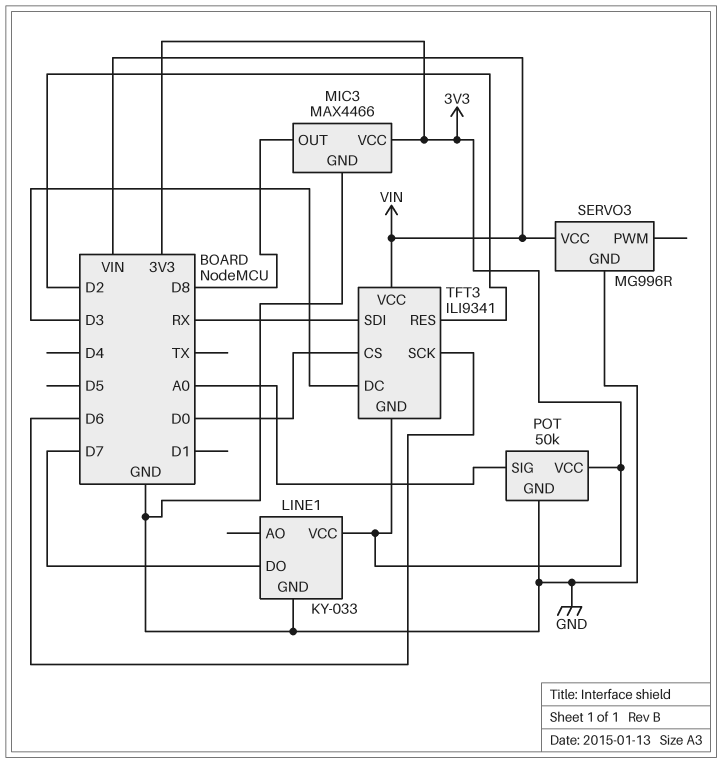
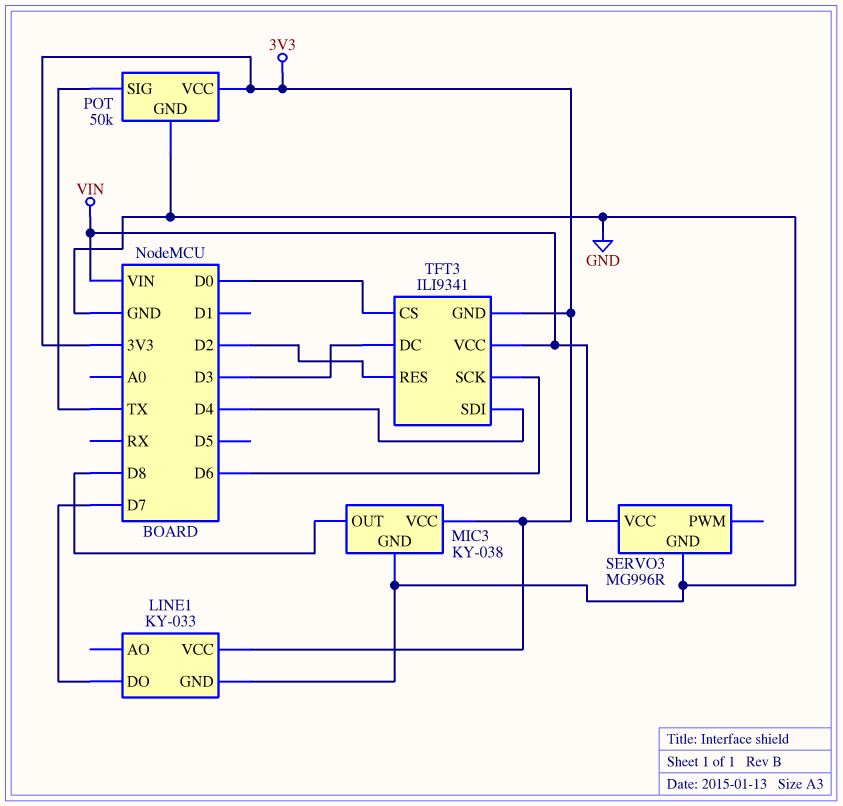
MIC3: MAX4466 -> KY-038
POT pin SIG: A0 -> TX
TFT3 pin SDI: RX -> D4

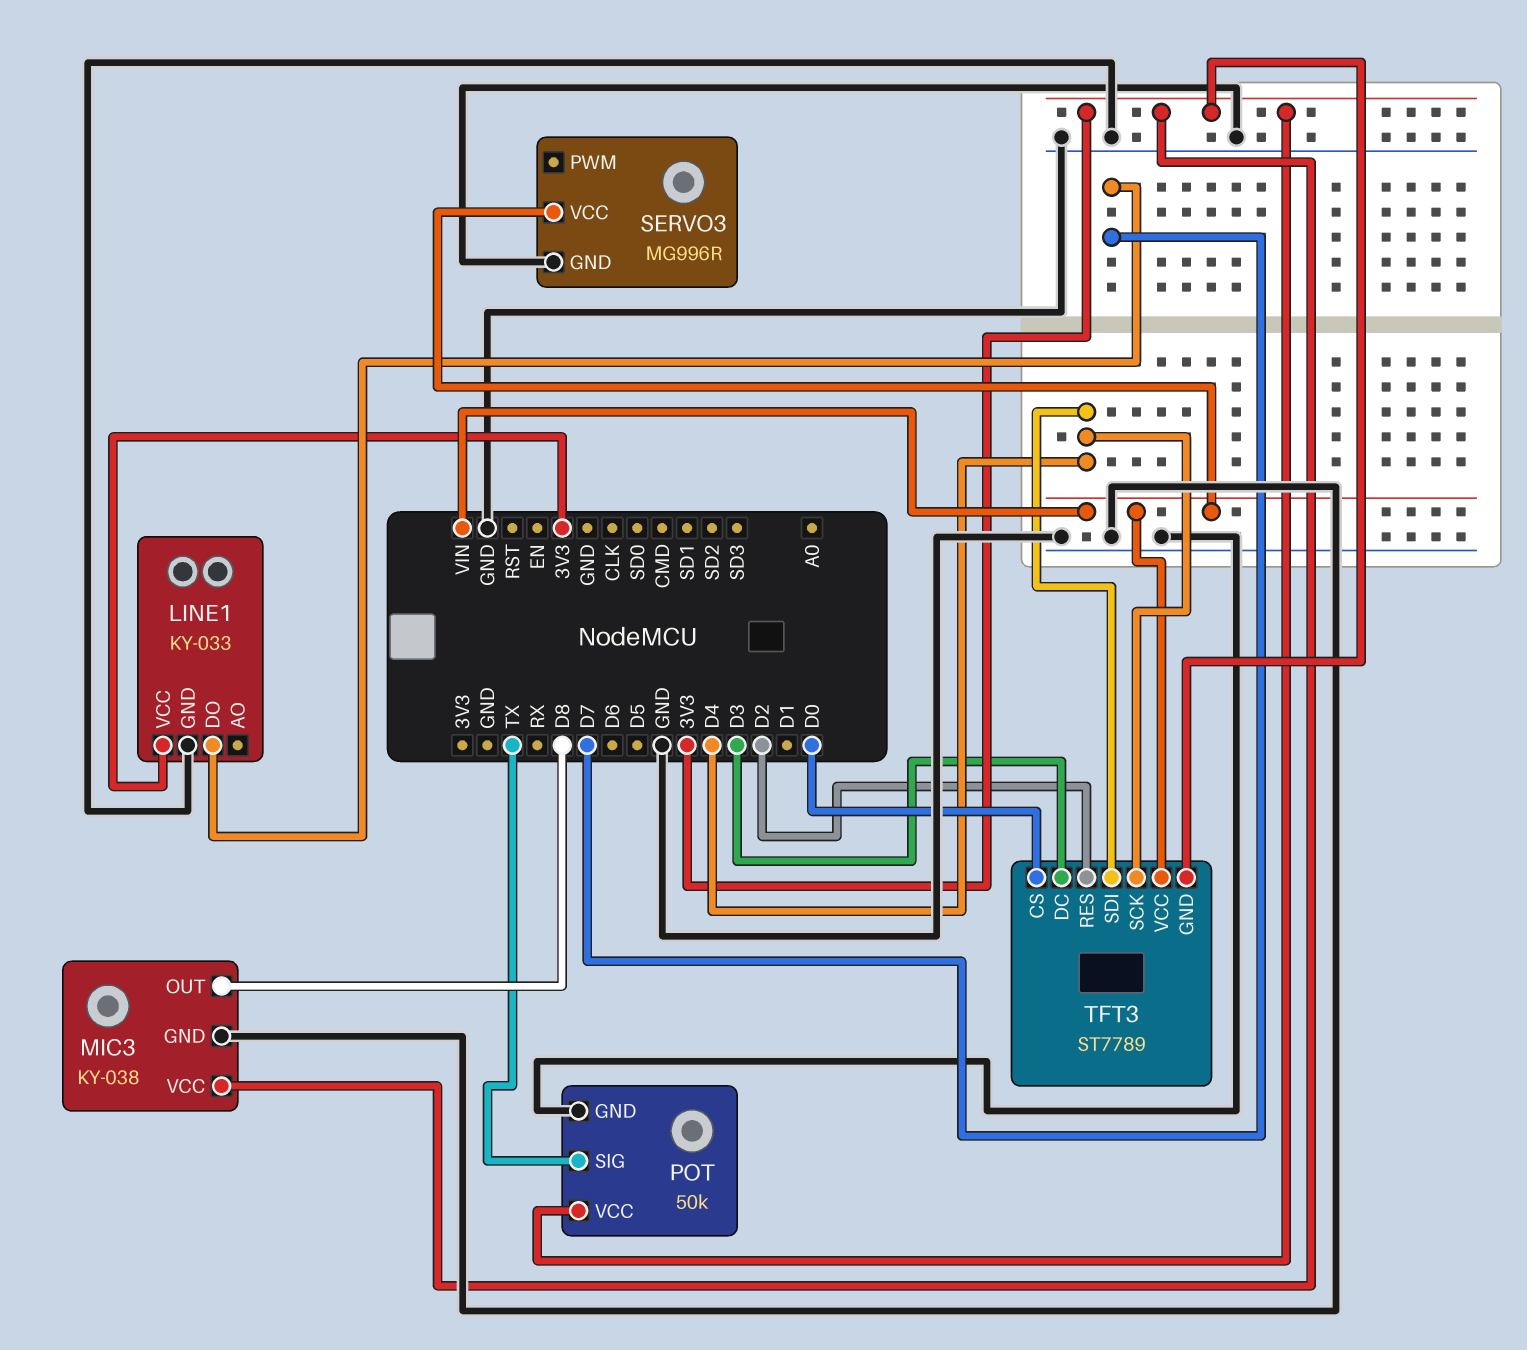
TFT3: ILI9341 -> ST7789
TFT3 pin SCK: D6 -> D4

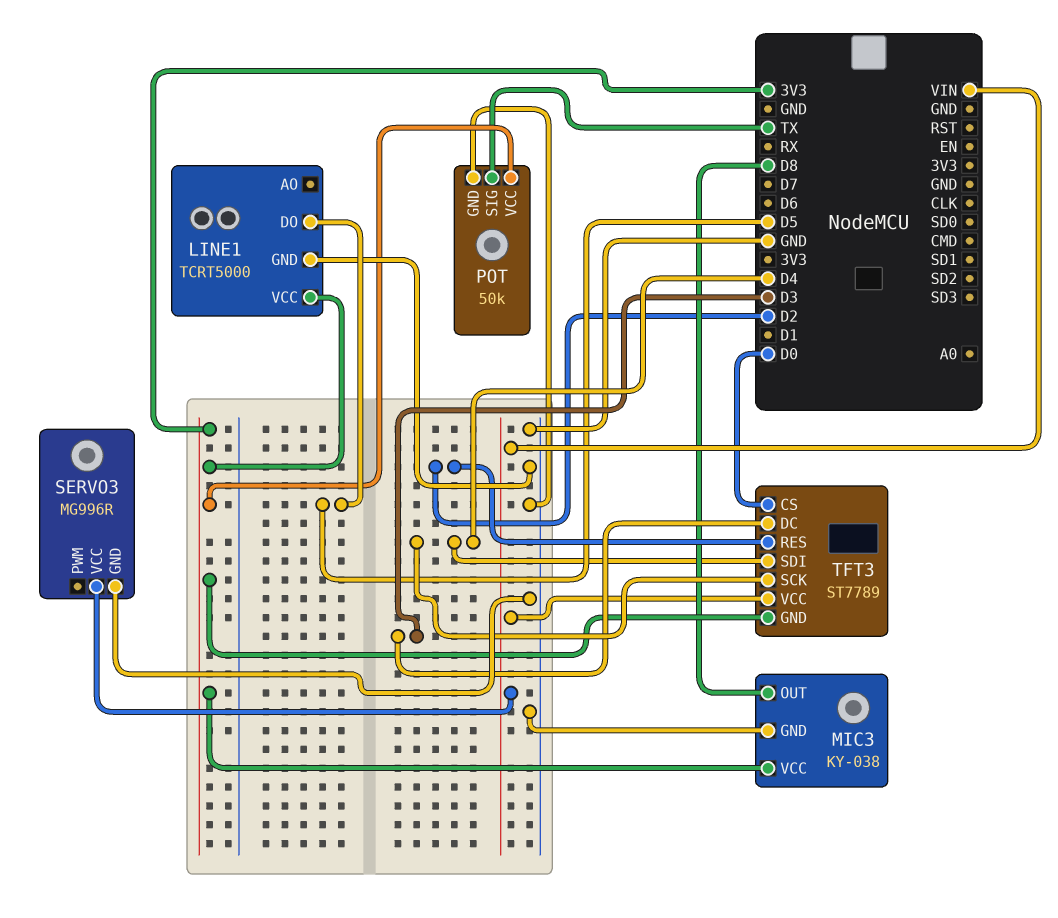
LINE1: KY-033 -> TCRT5000
LINE1 pin DO: D7 -> D5

